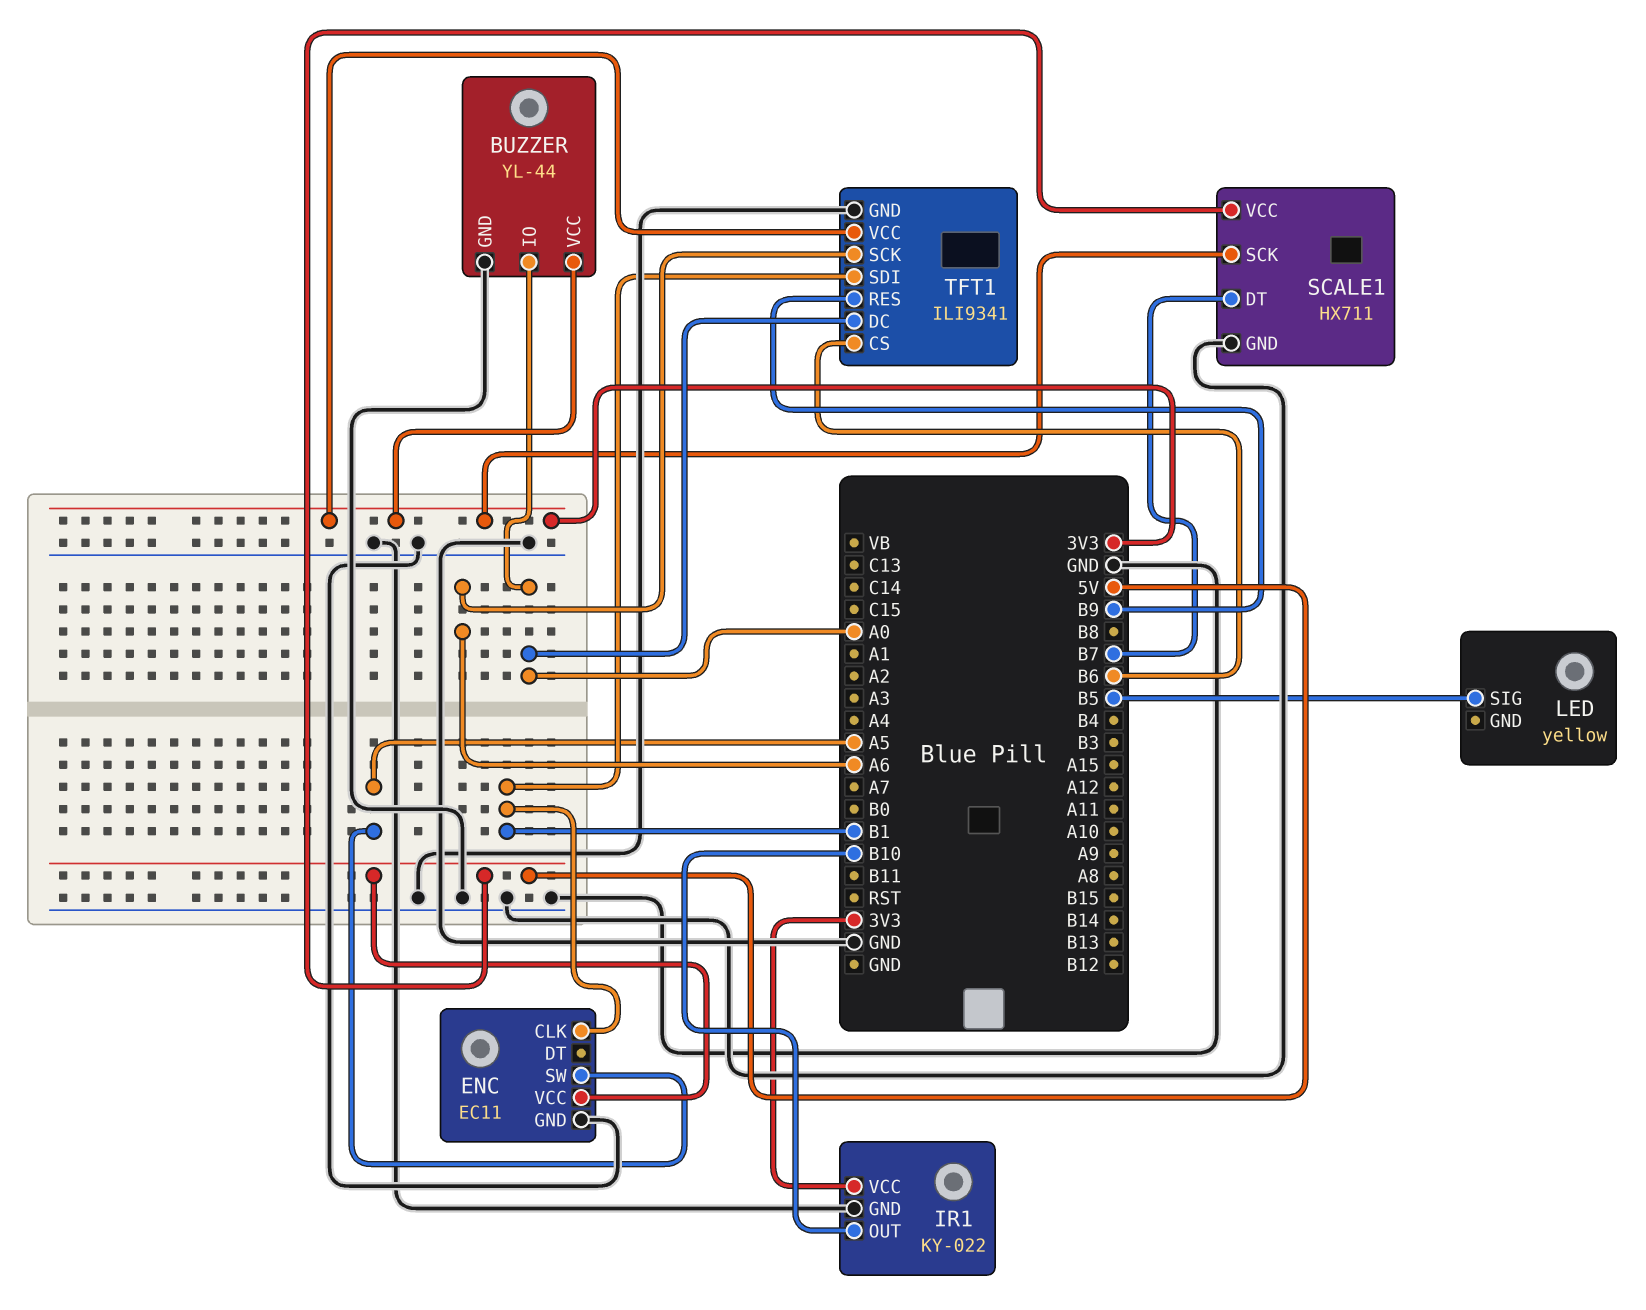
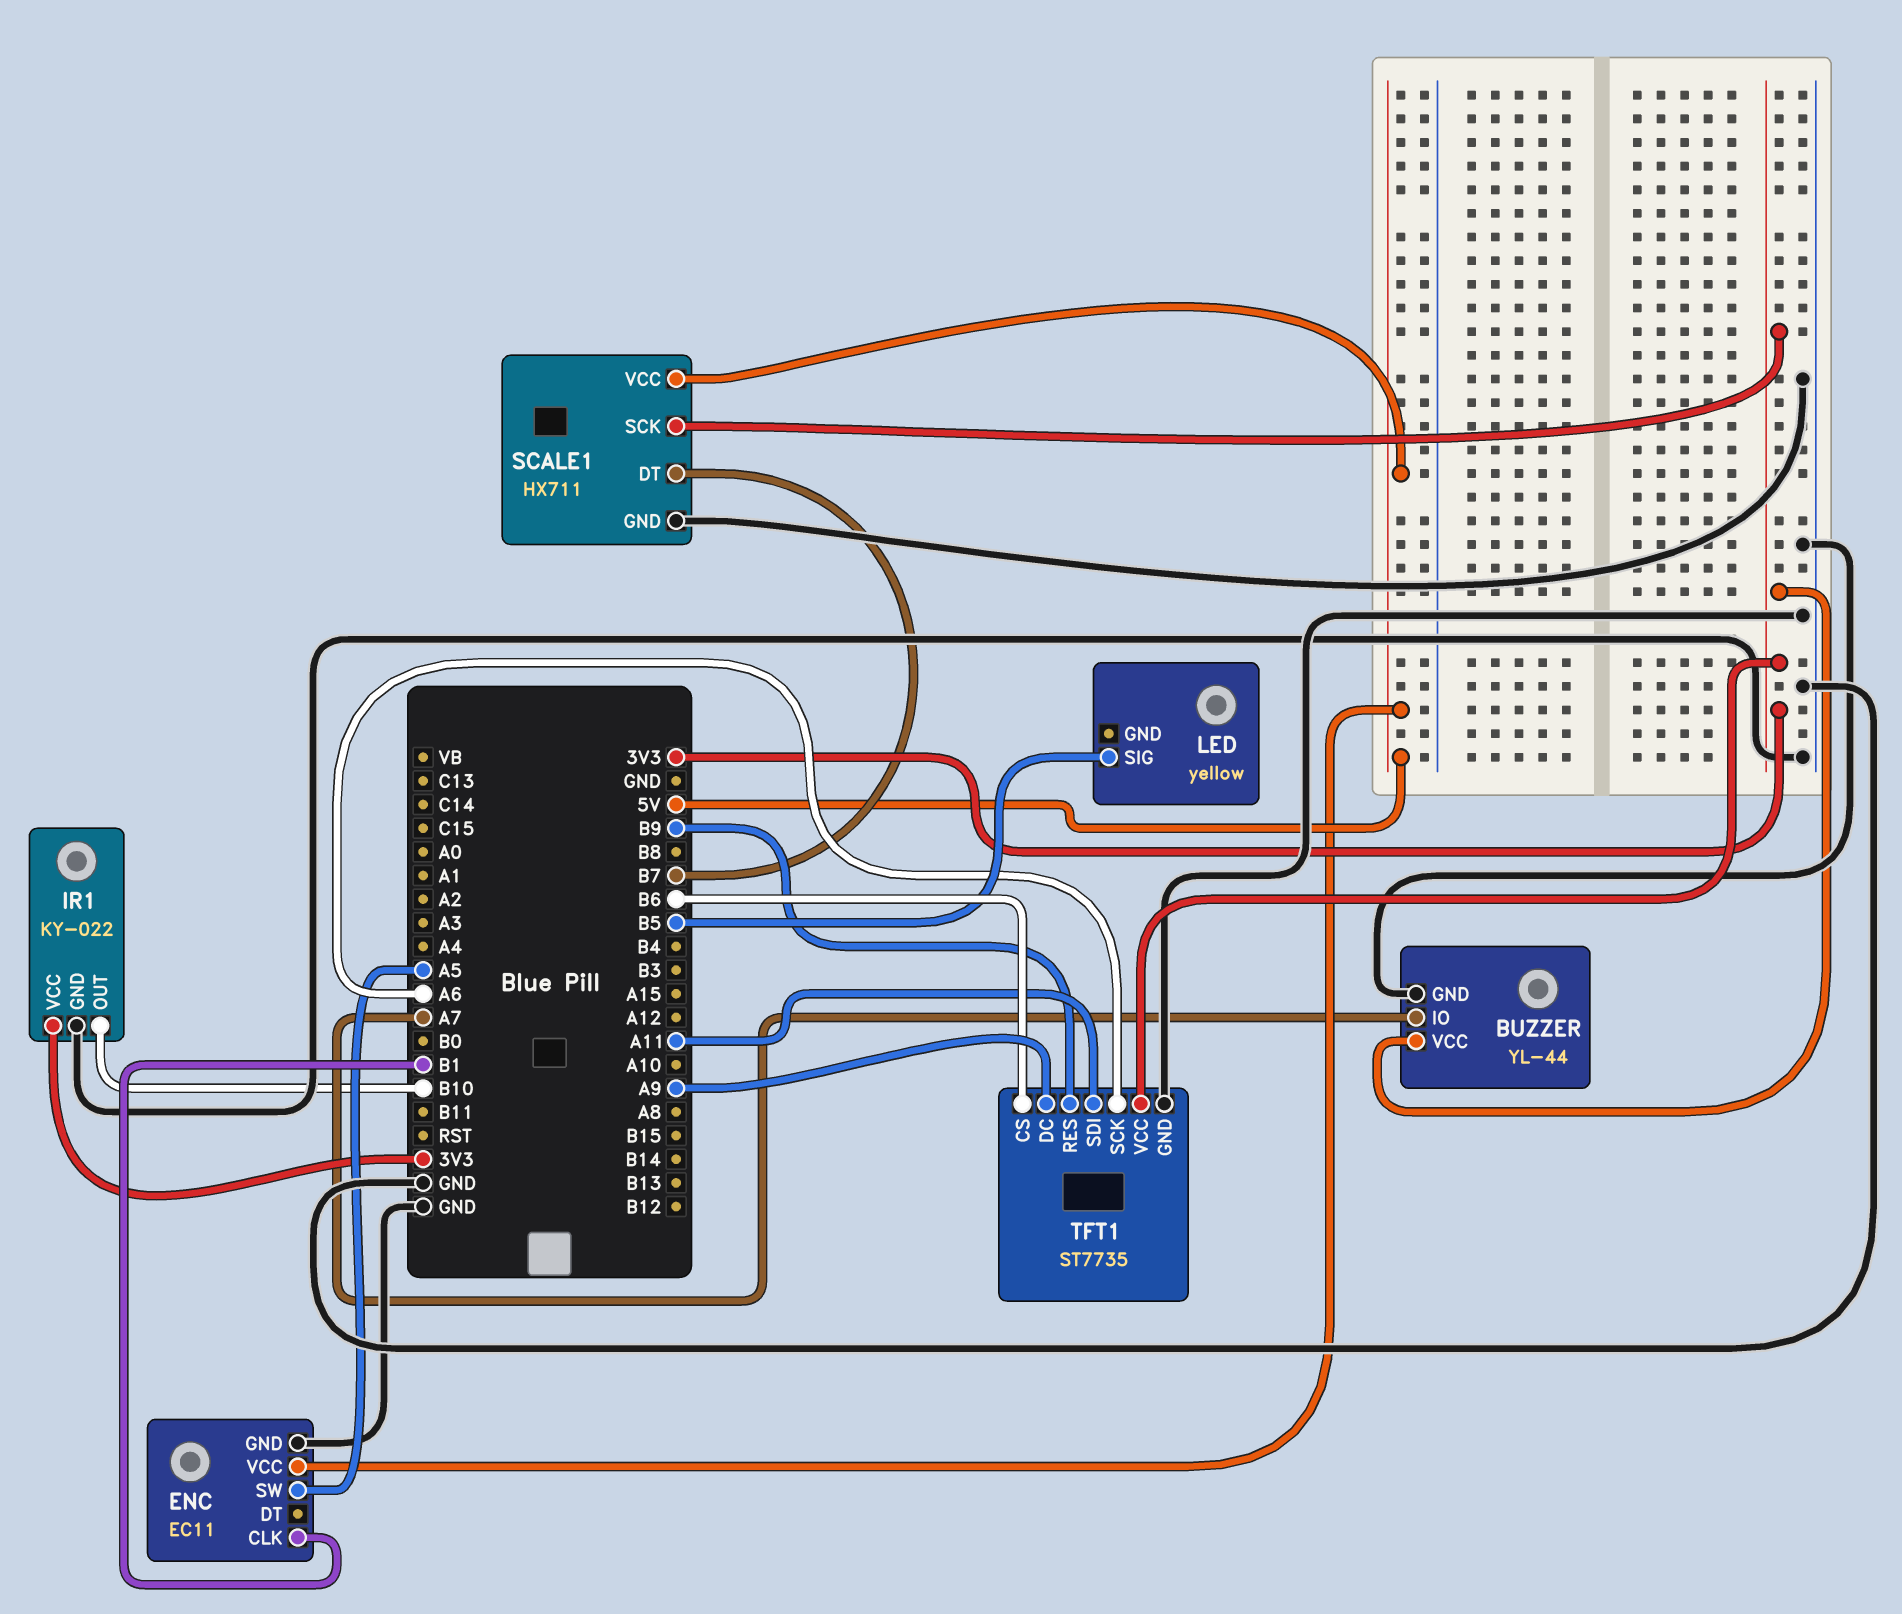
BUZZER pin IO: A0 -> A7
TFT1: ILI9341 -> ST7735
TFT1 pin DC: A0 -> A9
TFT1 pin SDI: B1 -> A11

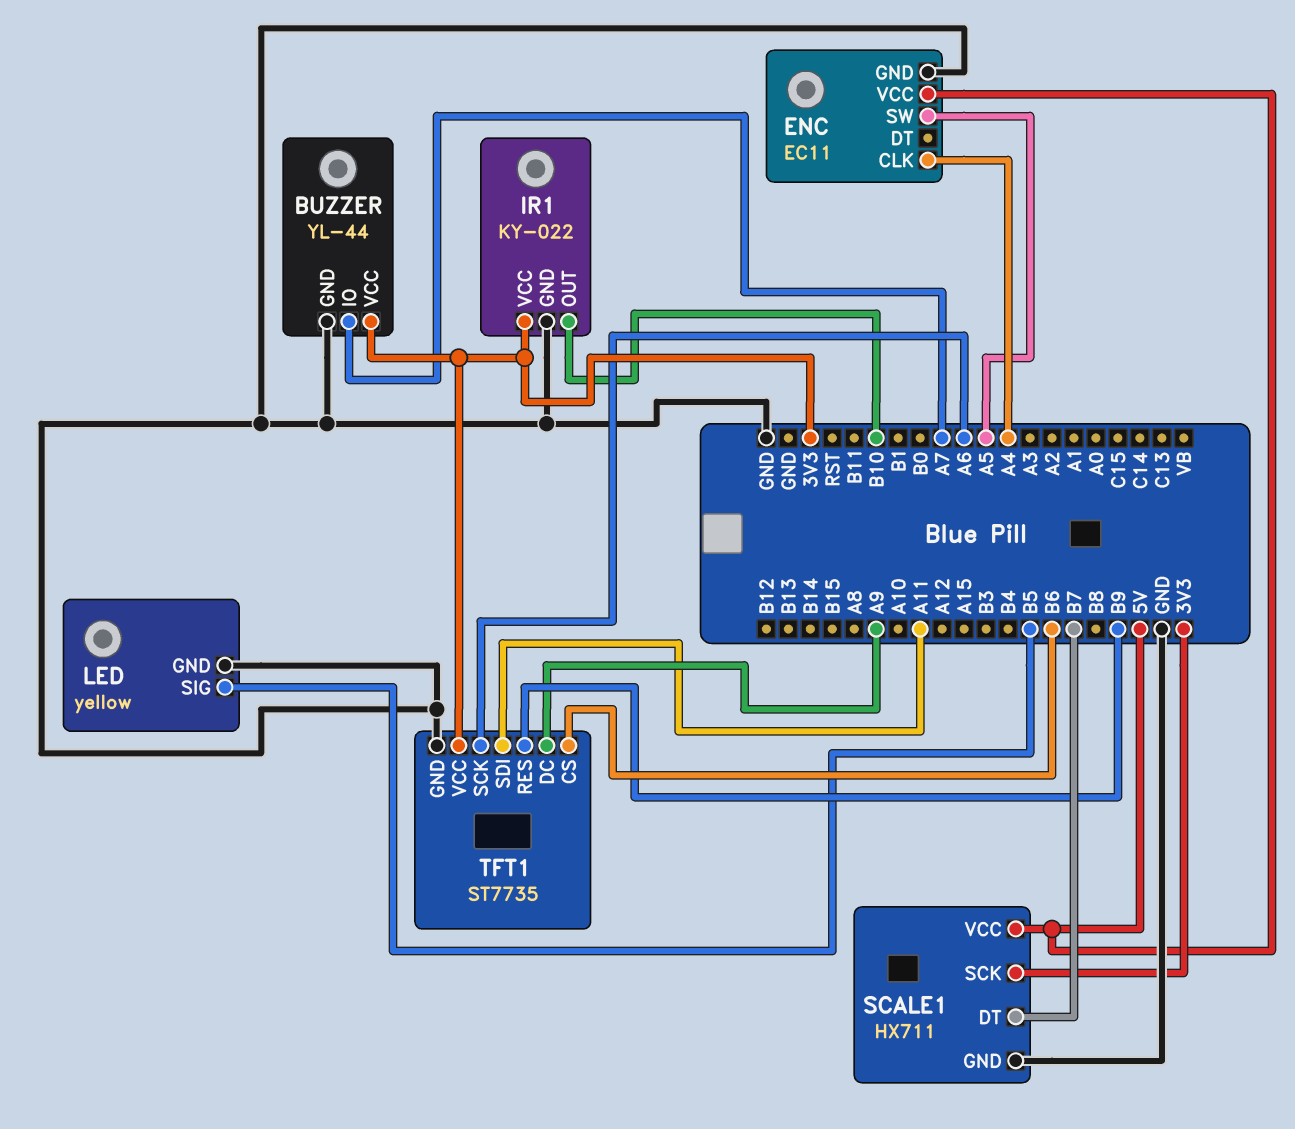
ENC pin CLK: B1 -> A4
LED pin GND: none -> GND

